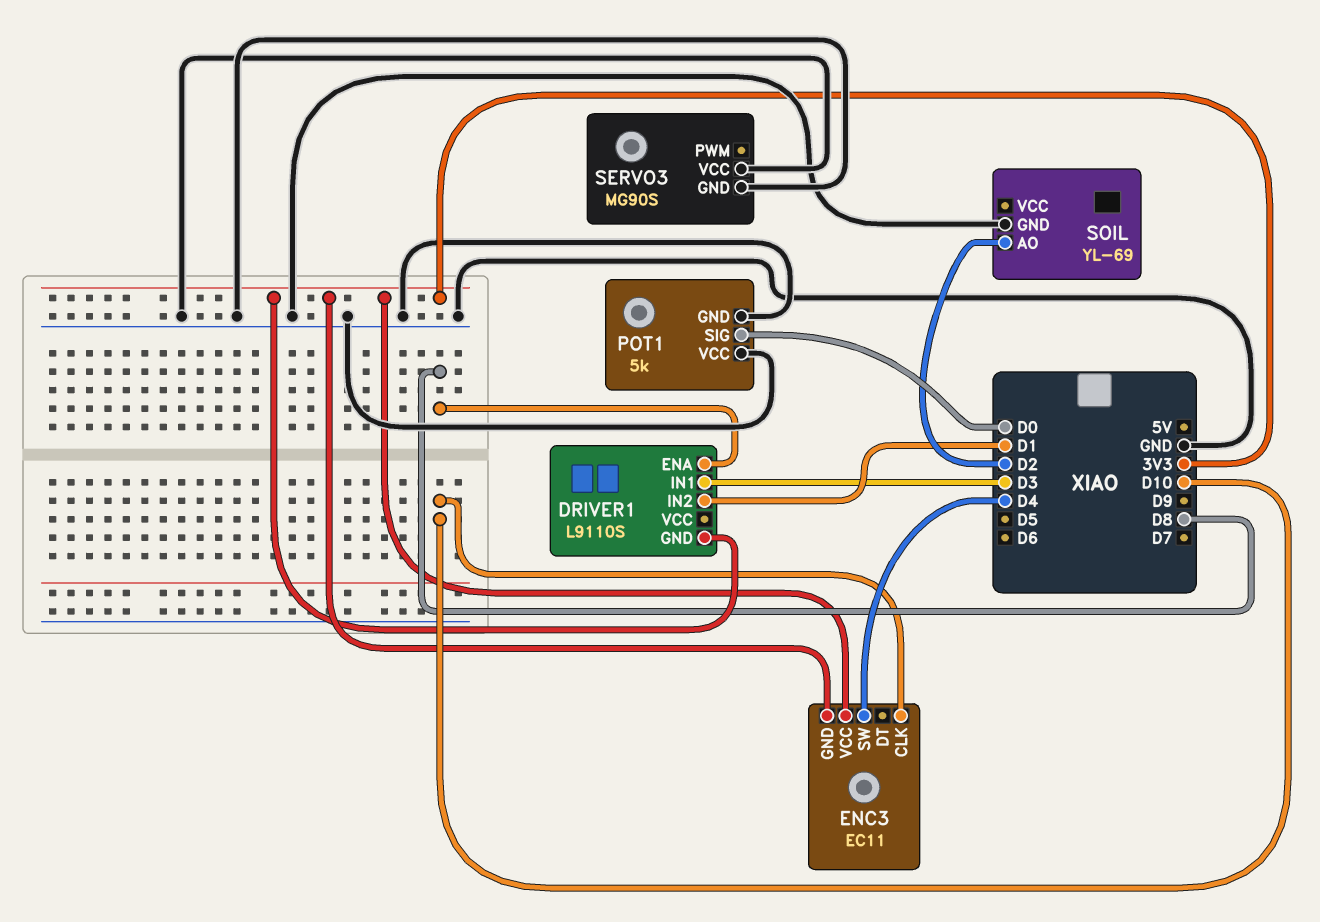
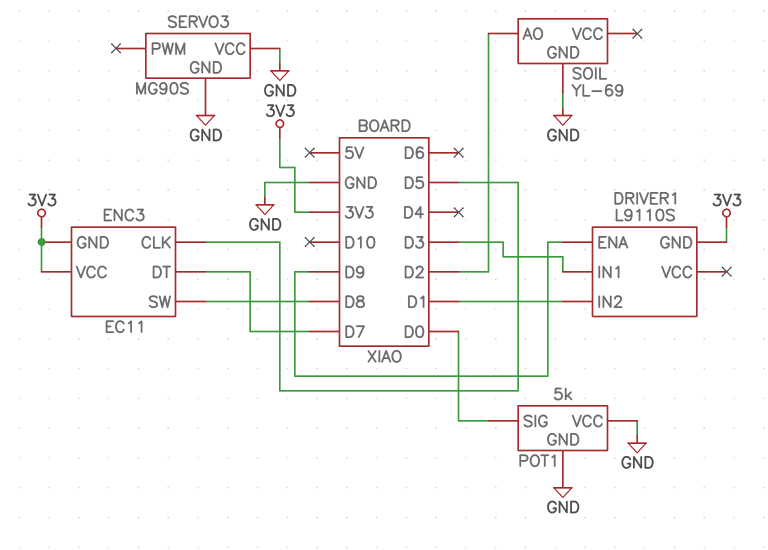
DRIVER1 pin ENA: D8 -> D9
ENC3 pin CLK: D10 -> D5
ENC3 pin DT: none -> D7
ENC3 pin SW: D4 -> D8

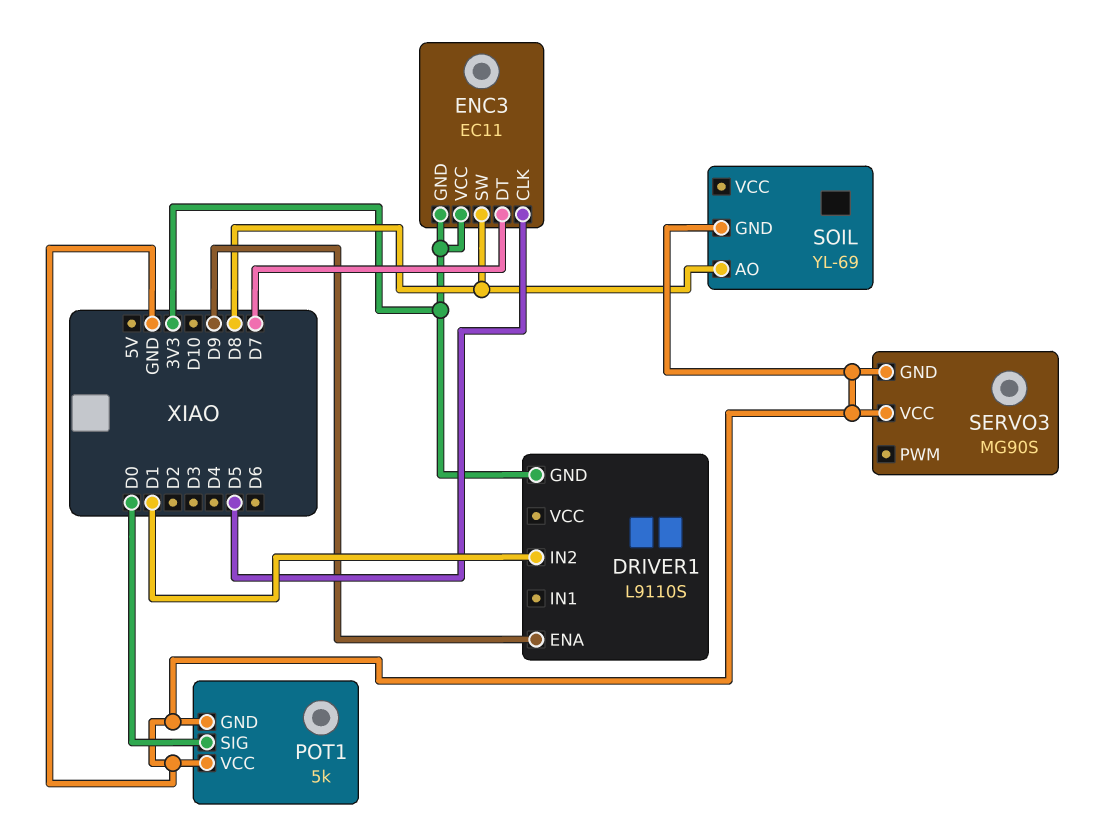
DRIVER1 pin IN1: D3 -> none
SOIL pin AO: D2 -> D8

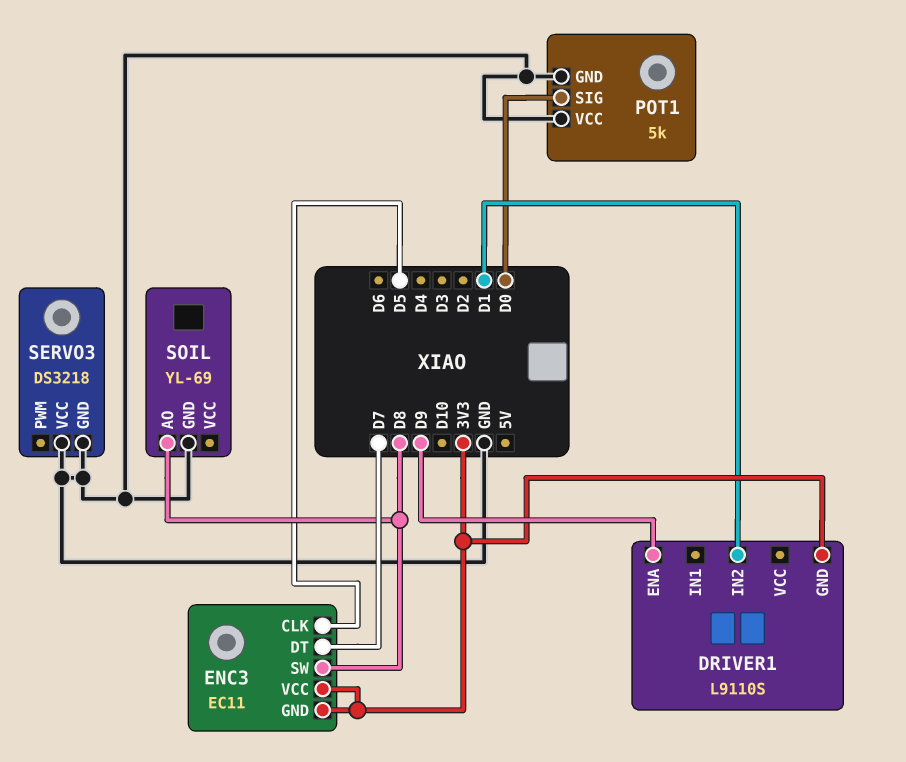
SERVO3: MG90S -> DS3218

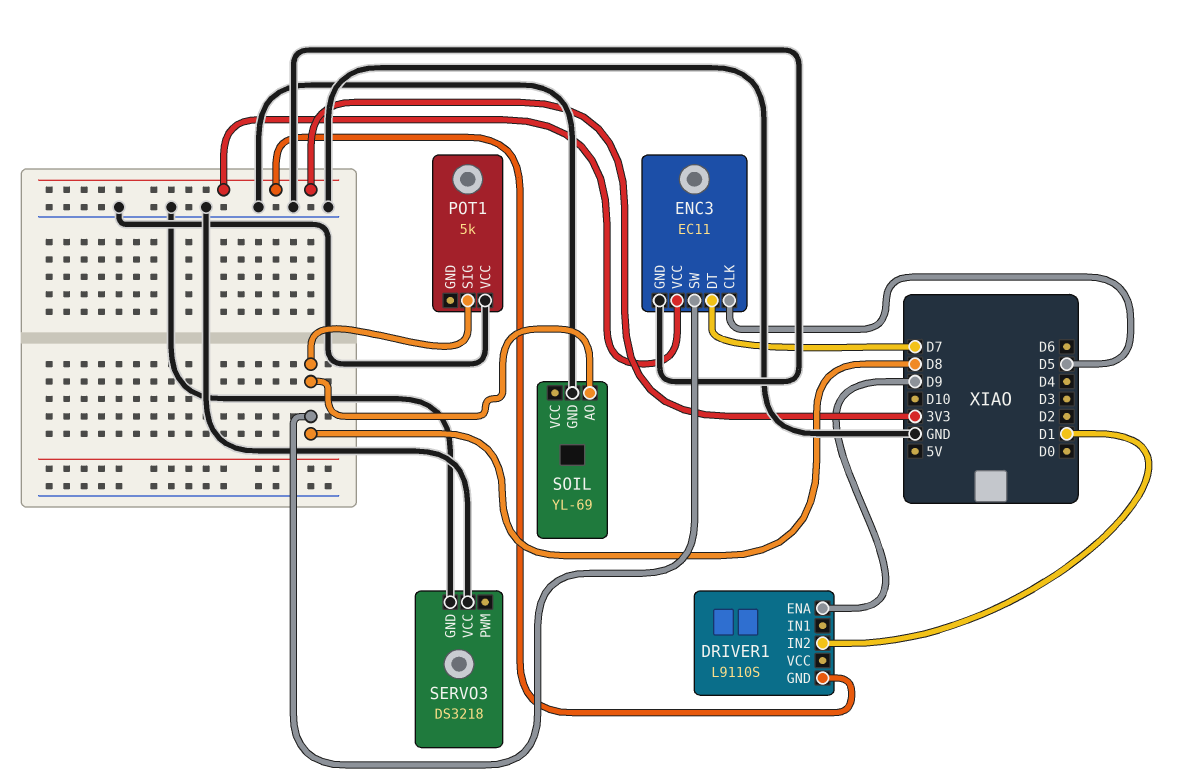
ENC3 pin GND: 3V3 -> GND
POT1 pin GND: GND -> none
POT1 pin SIG: D0 -> D8

